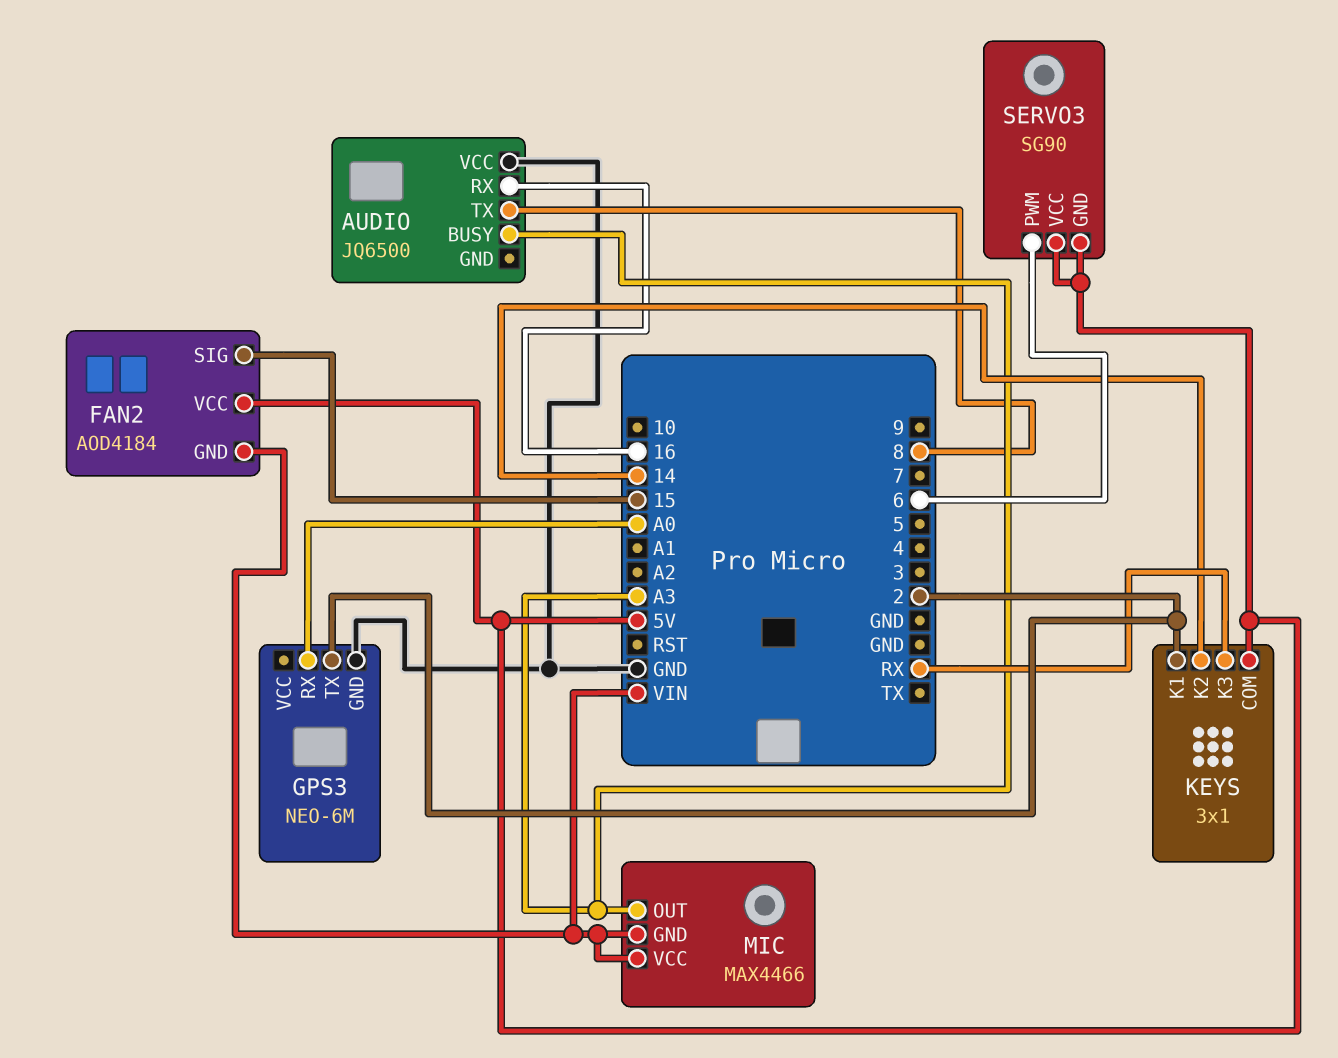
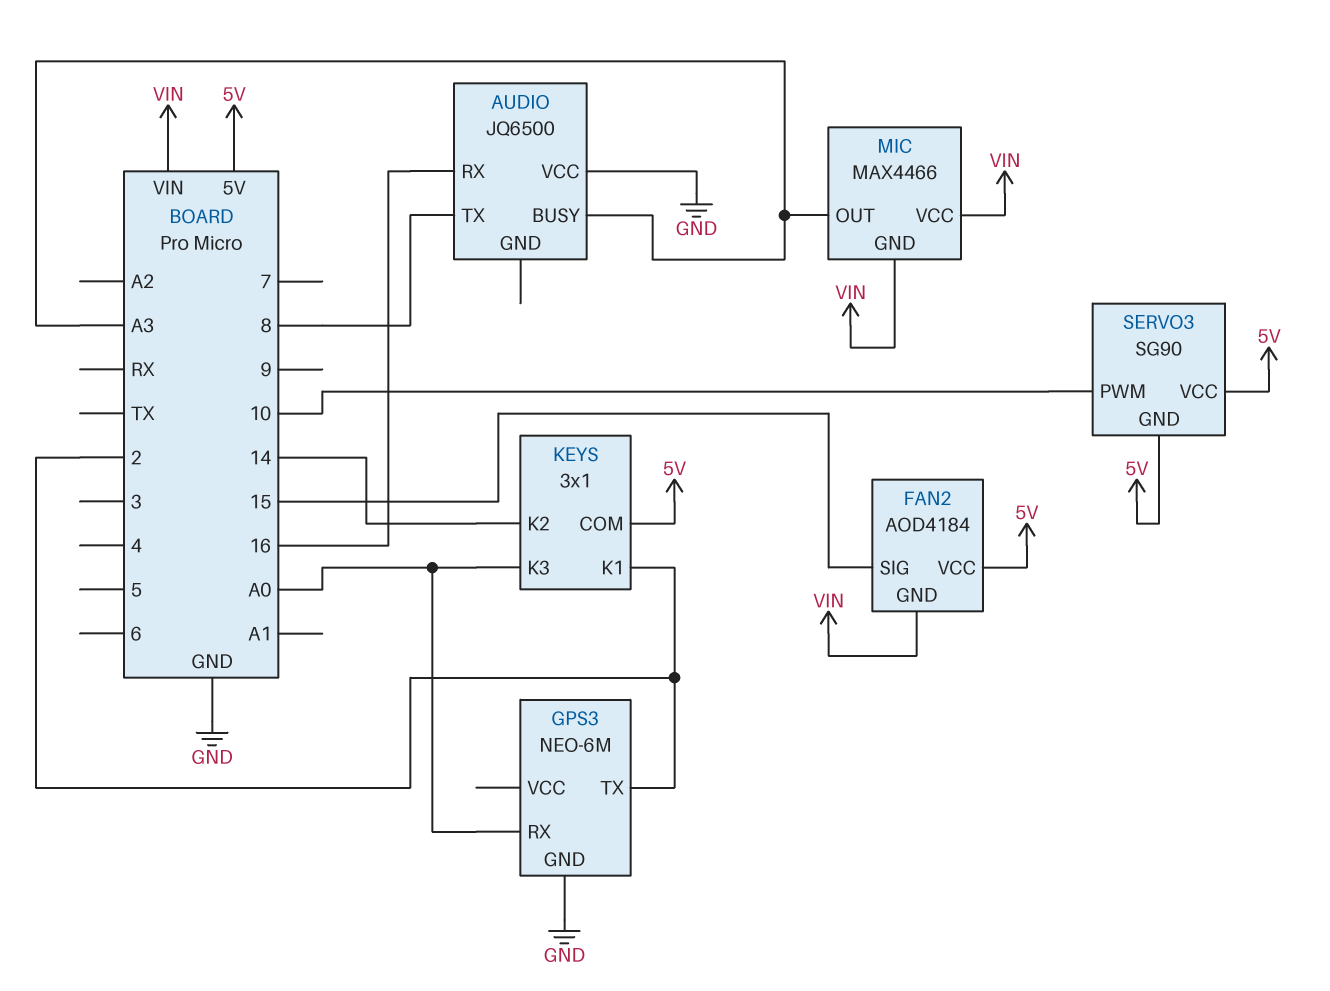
KEYS pin K3: RX -> A0
SERVO3 pin PWM: 6 -> 10

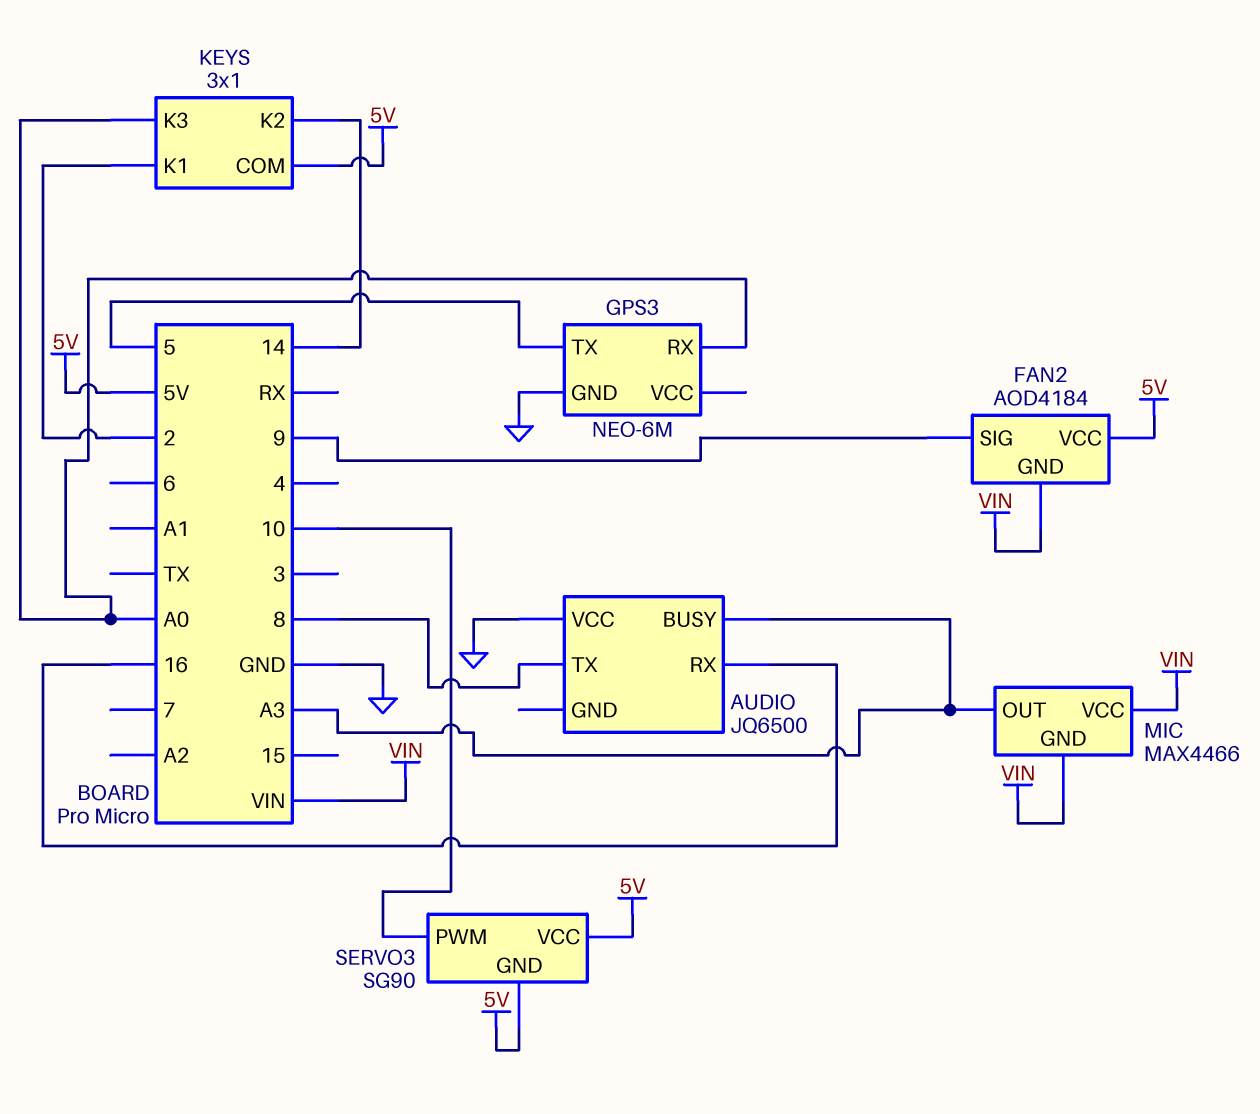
FAN2 pin SIG: 15 -> 9
GPS3 pin TX: 2 -> 5

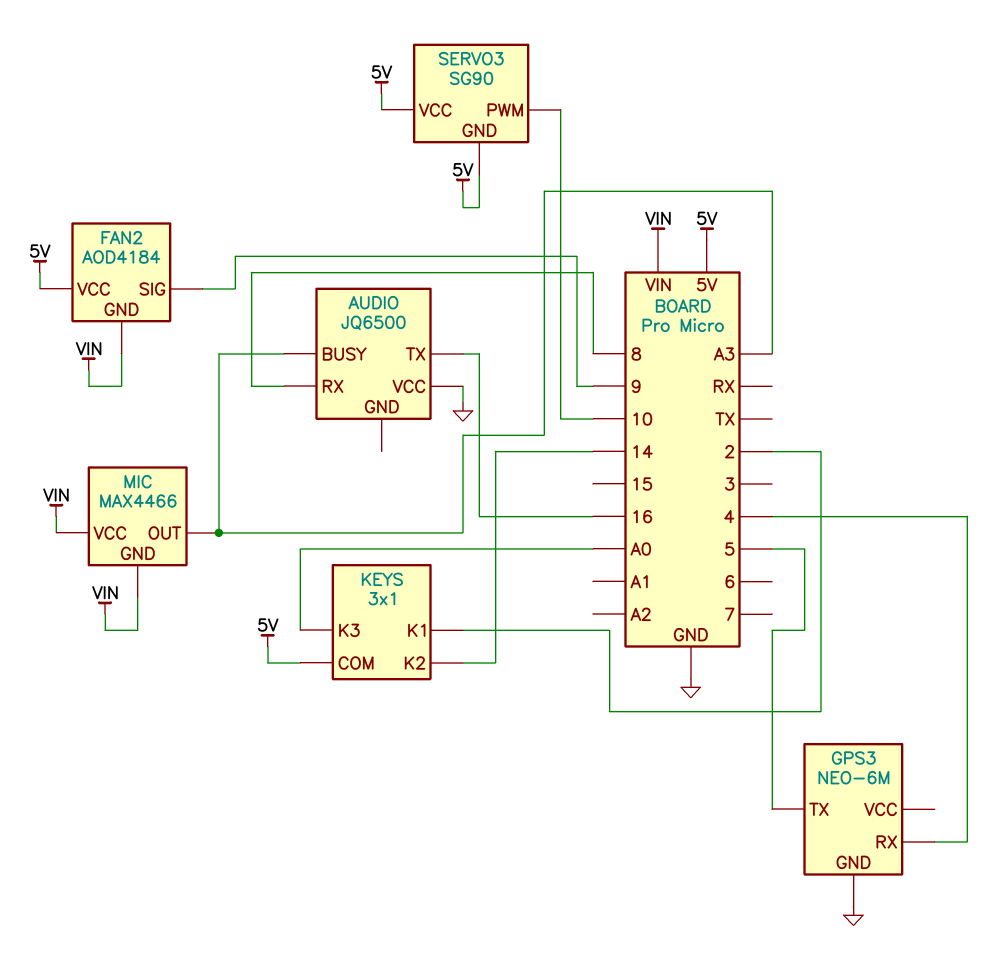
AUDIO pin RX: 16 -> 8
AUDIO pin TX: 8 -> 16
GPS3 pin RX: A0 -> 4

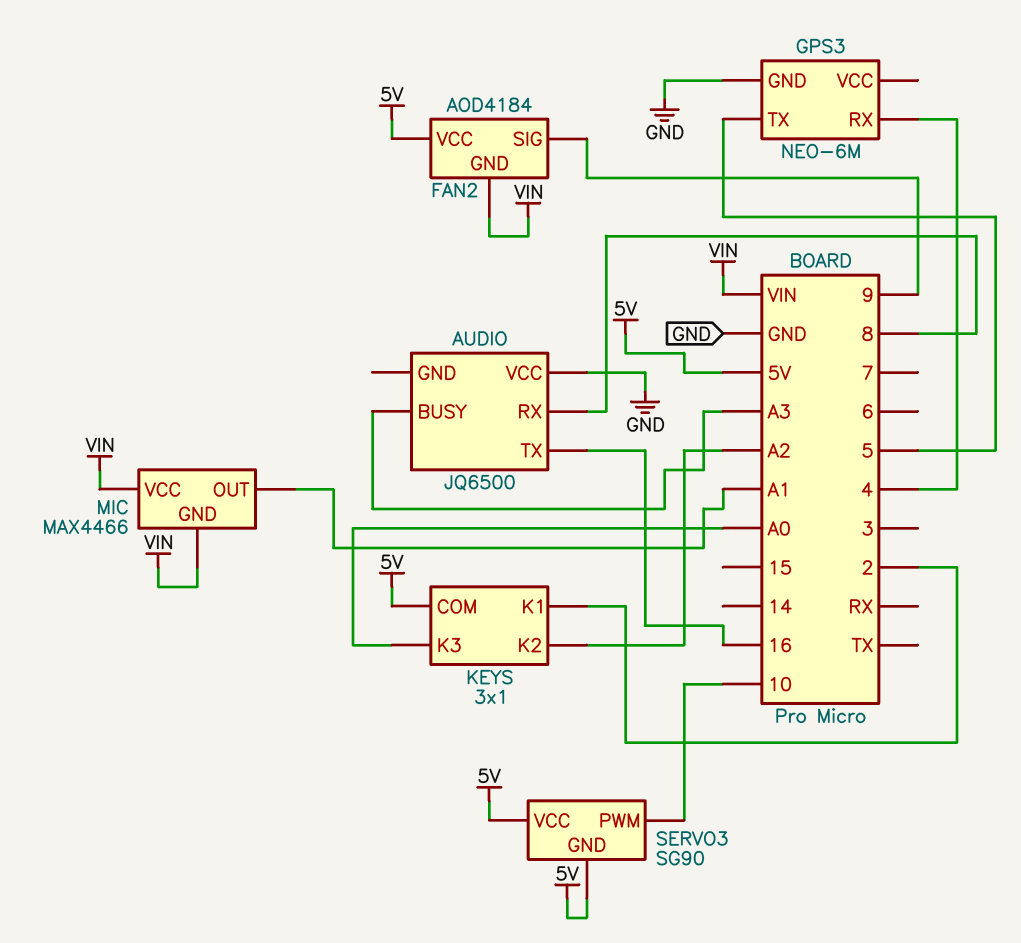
KEYS pin K2: 14 -> A2
MIC pin OUT: A3 -> A1

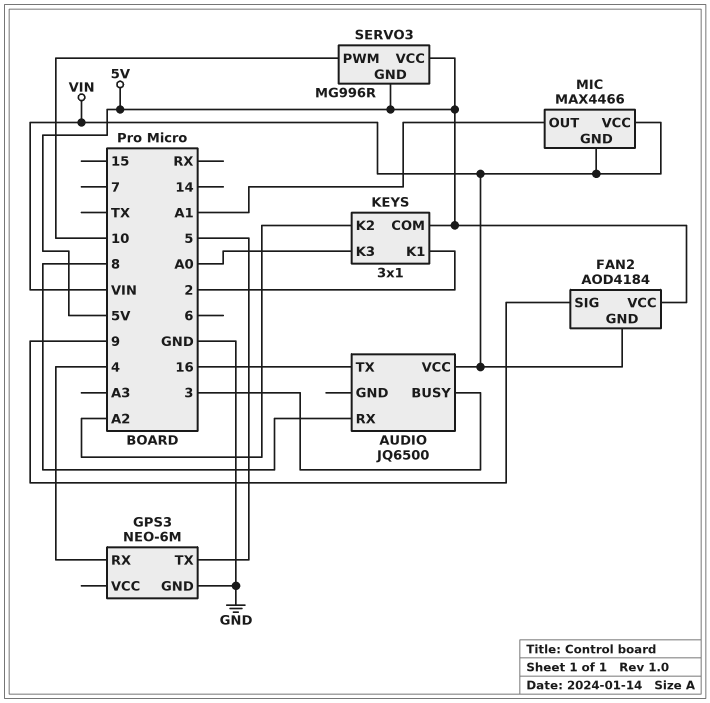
AUDIO pin BUSY: A3 -> 3
AUDIO pin VCC: GND -> VIN
SERVO3: SG90 -> MG996R

